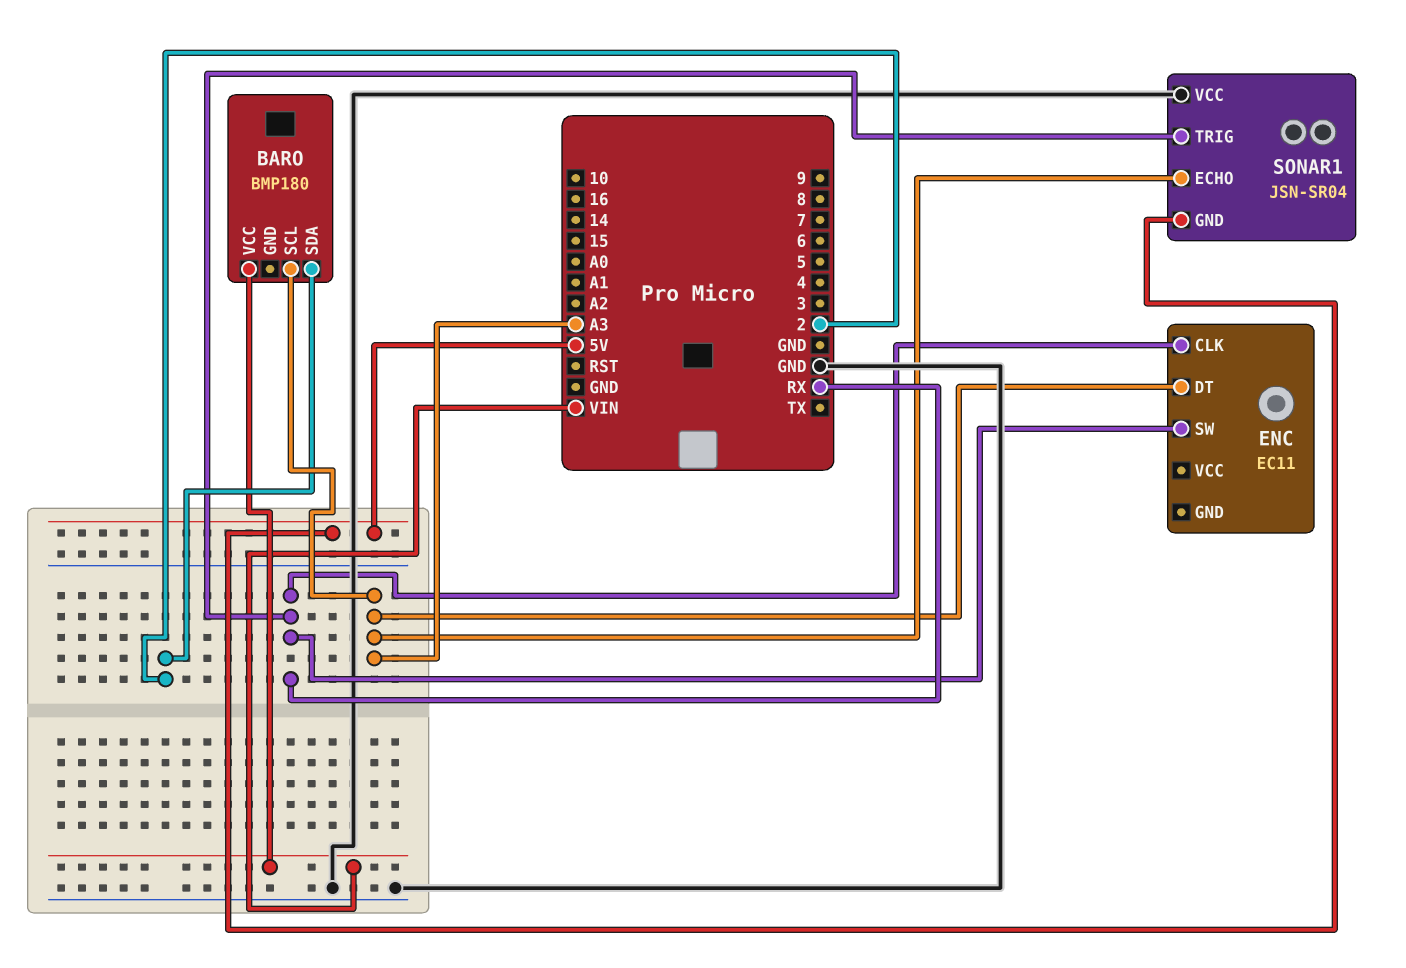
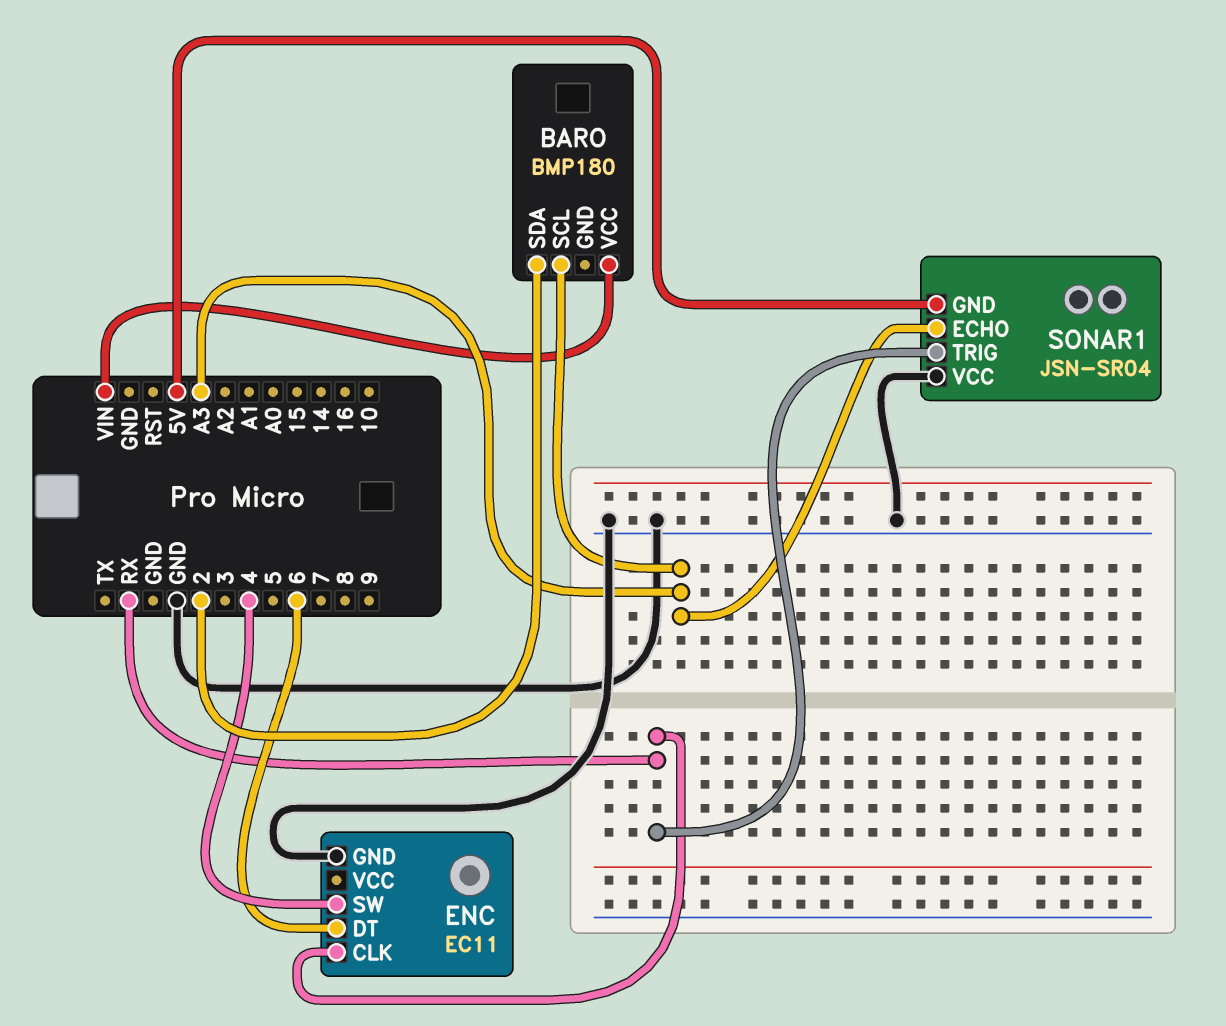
ENC pin DT: A3 -> 6
ENC pin GND: none -> GND
ENC pin SW: RX -> 4

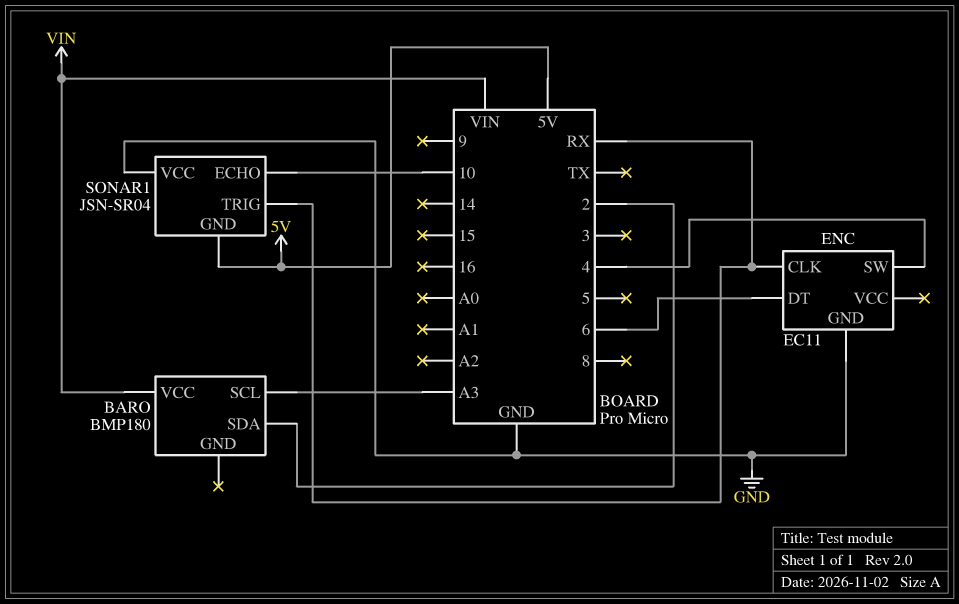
SONAR1 pin ECHO: A3 -> 10

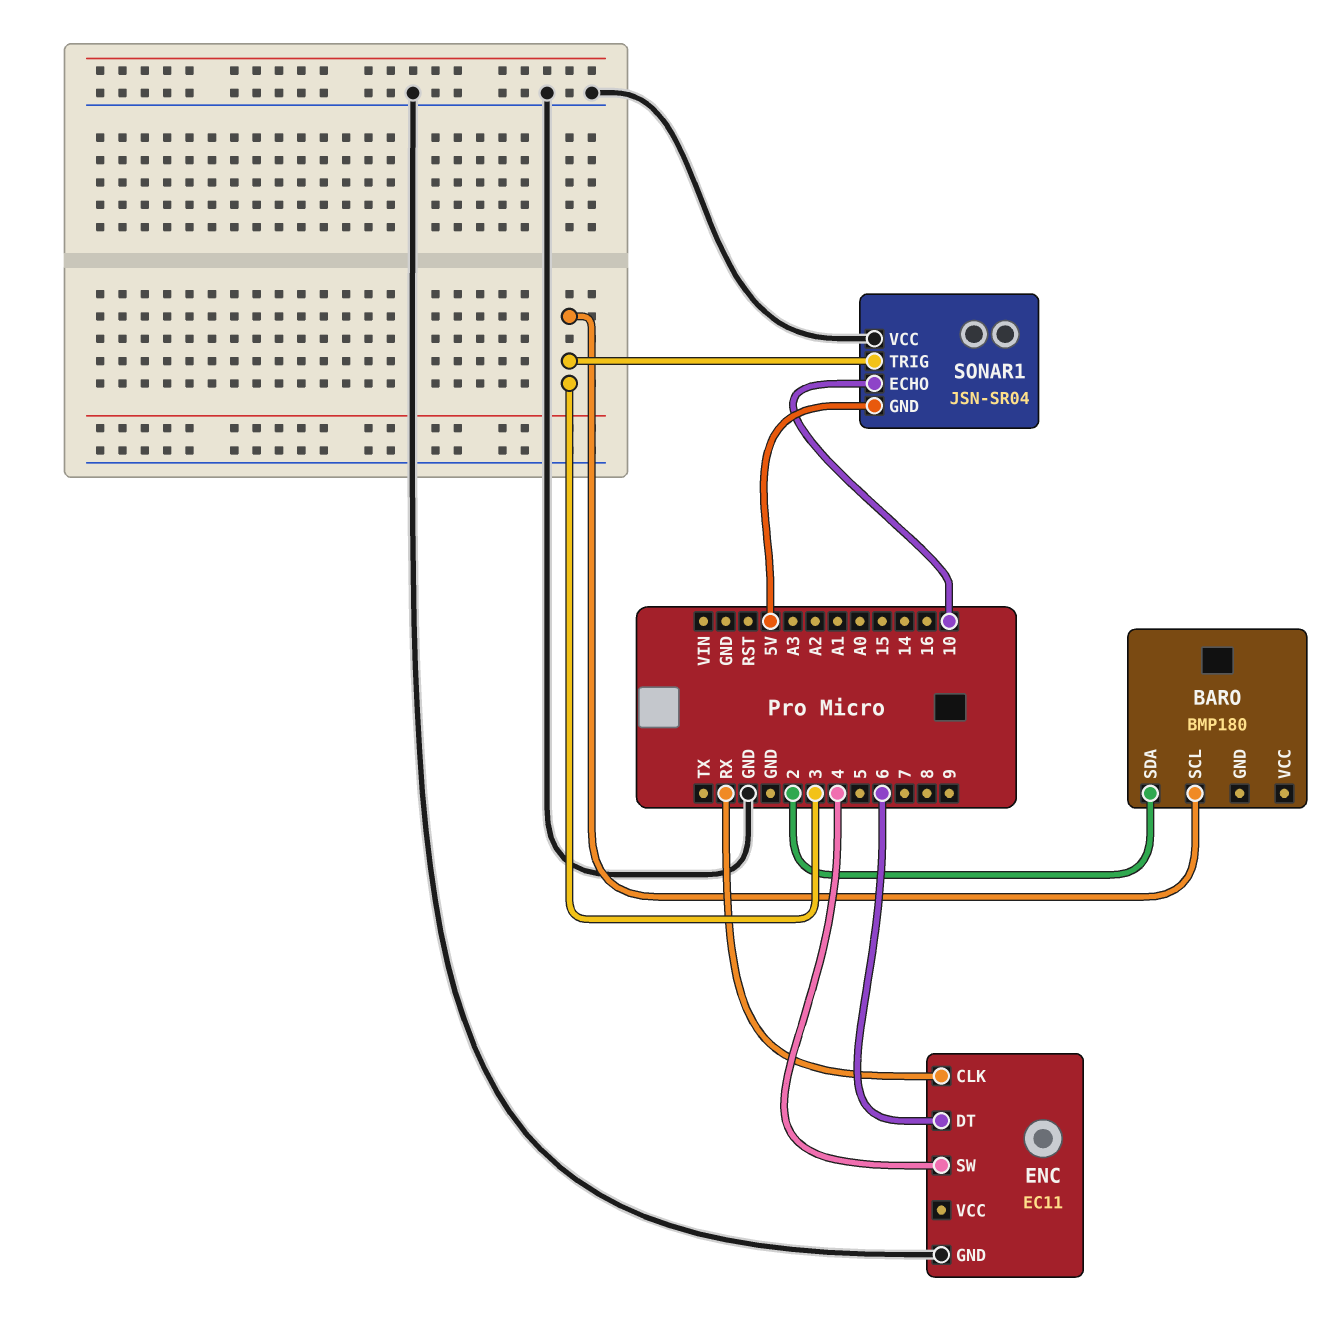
BARO pin SCL: A3 -> 3
BARO pin VCC: VIN -> none
SONAR1 pin TRIG: RX -> 3

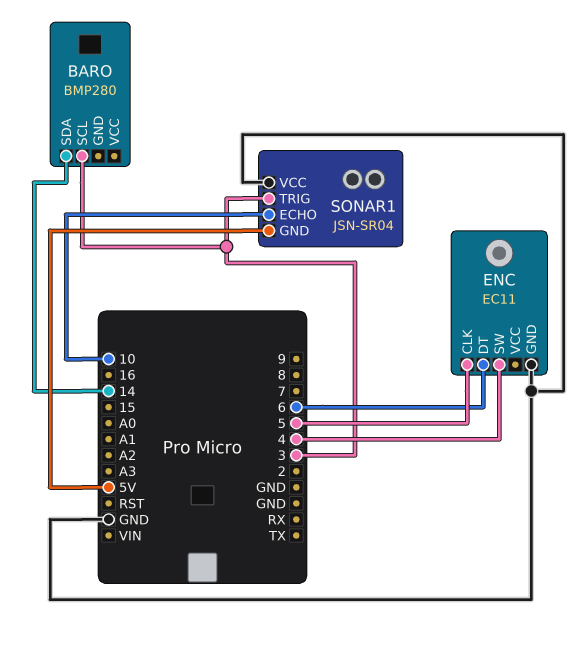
BARO: BMP180 -> BMP280
BARO pin SDA: 2 -> 14
ENC pin CLK: RX -> 5

